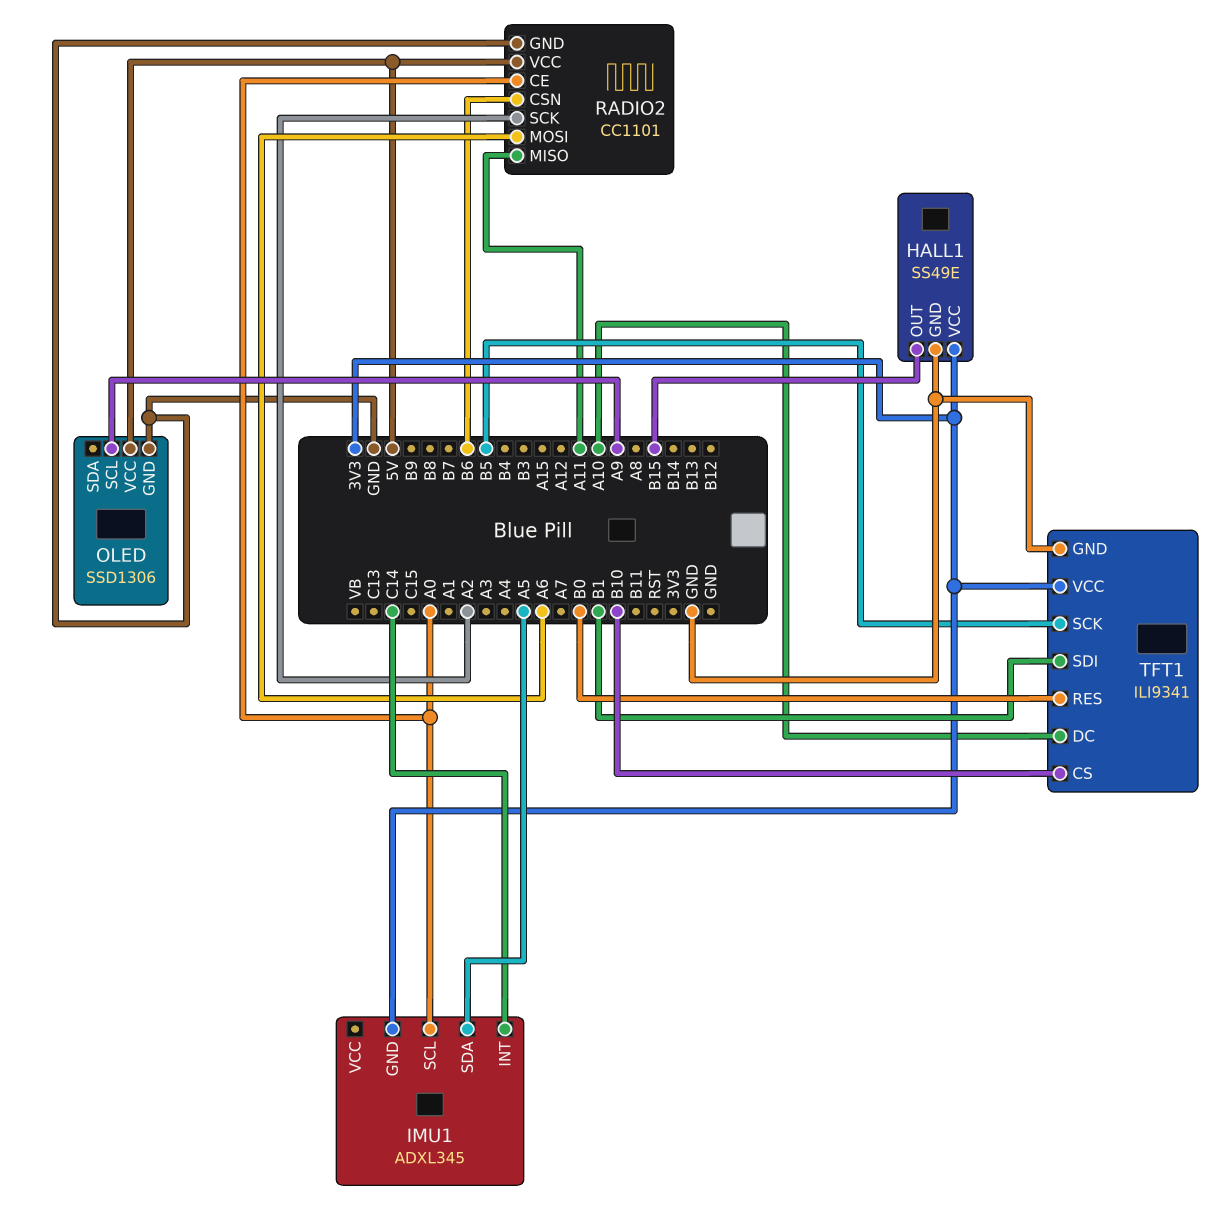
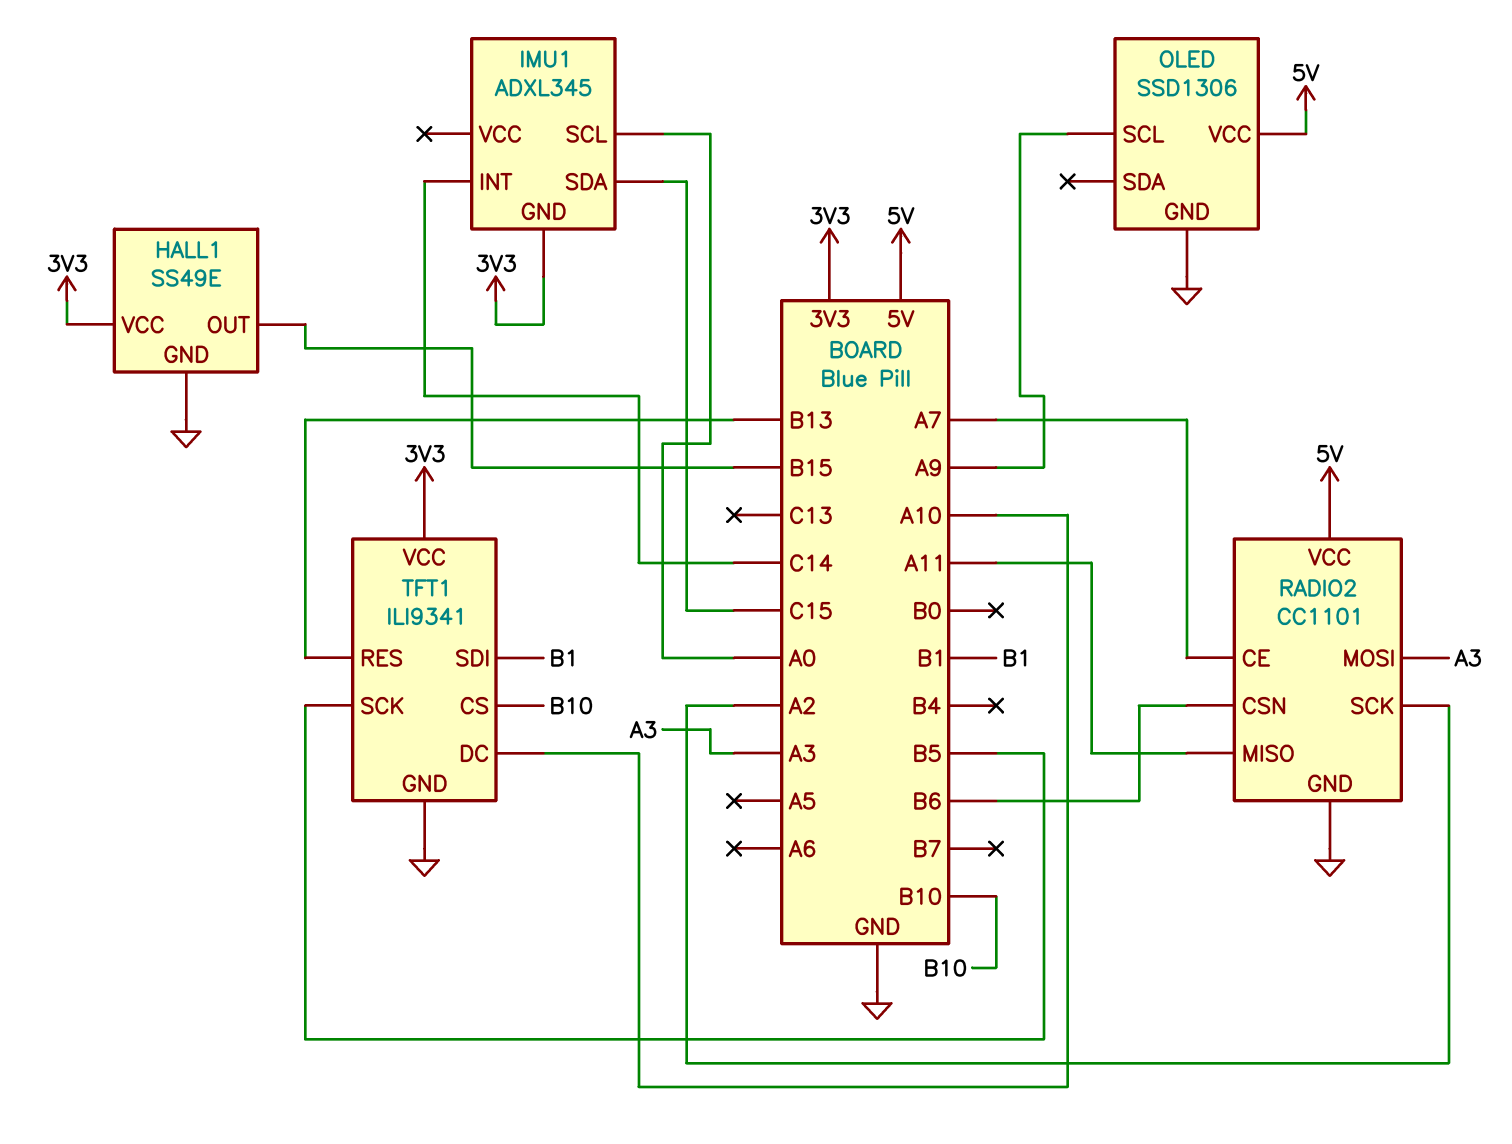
IMU1 pin SDA: A5 -> C15
RADIO2 pin CE: A0 -> A7
RADIO2 pin MOSI: A6 -> A3
TFT1 pin RES: B0 -> B13

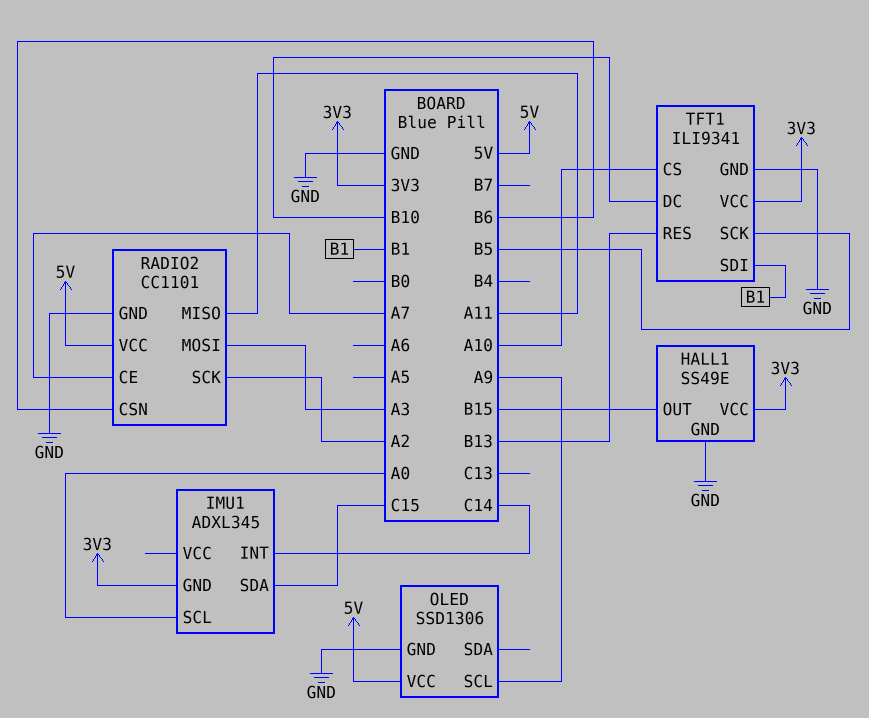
TFT1 pin CS: B10 -> A10
TFT1 pin DC: A10 -> B10

